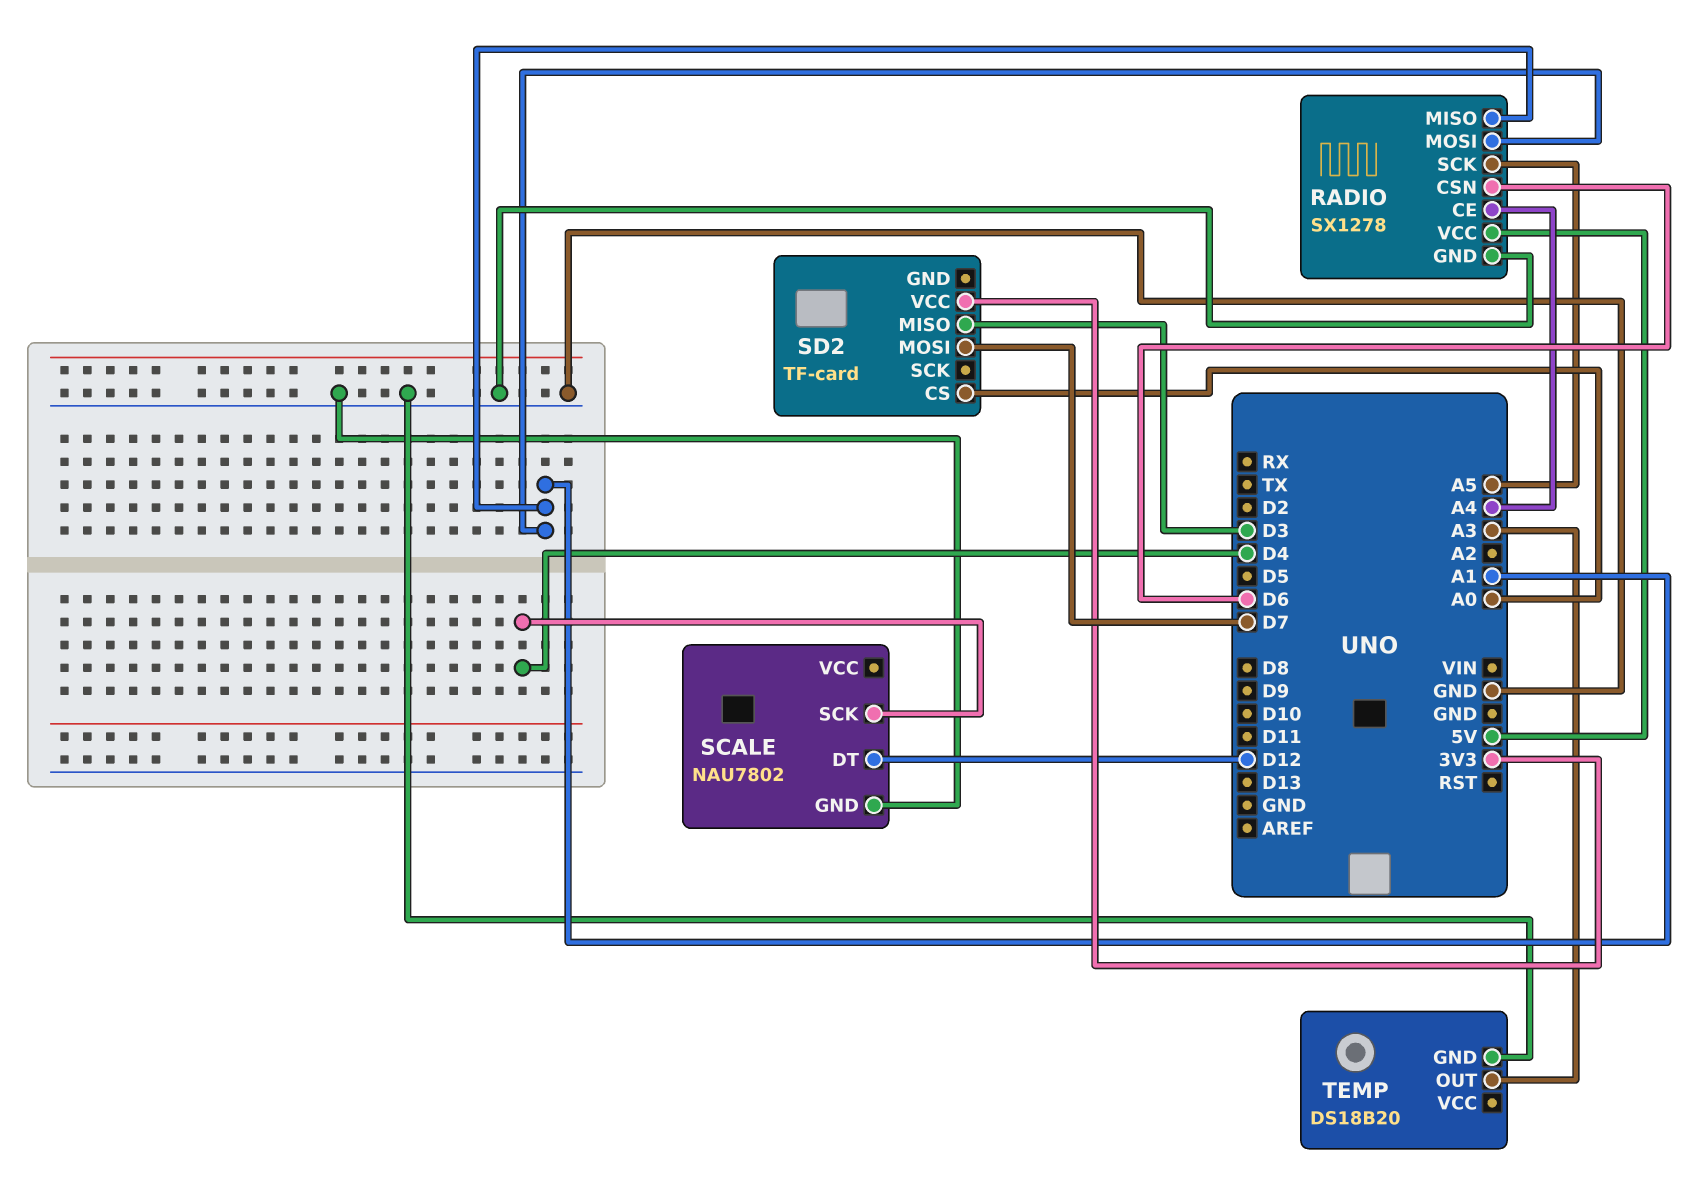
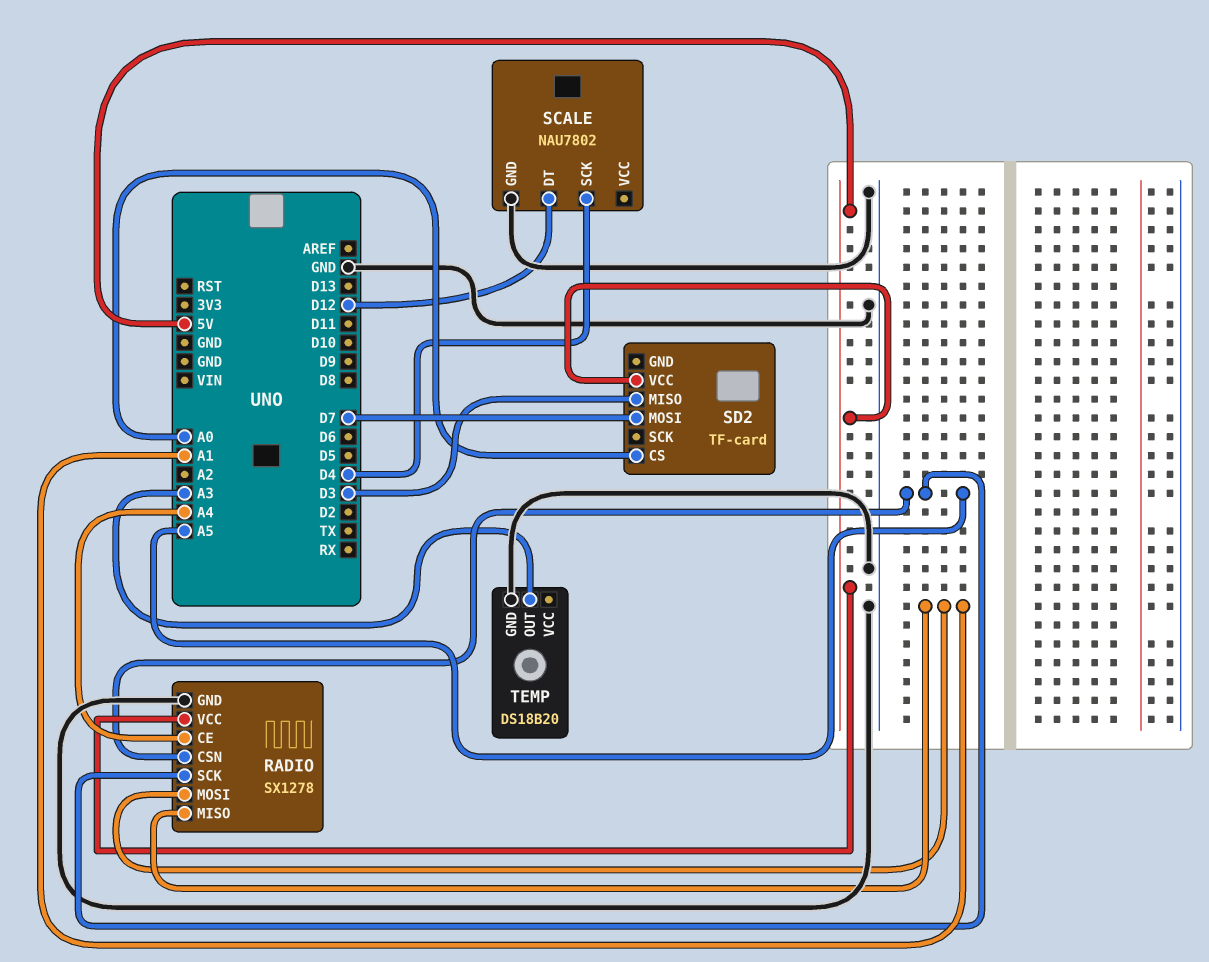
RADIO pin CSN: D6 -> A5
SD2 pin VCC: 3V3 -> 5V

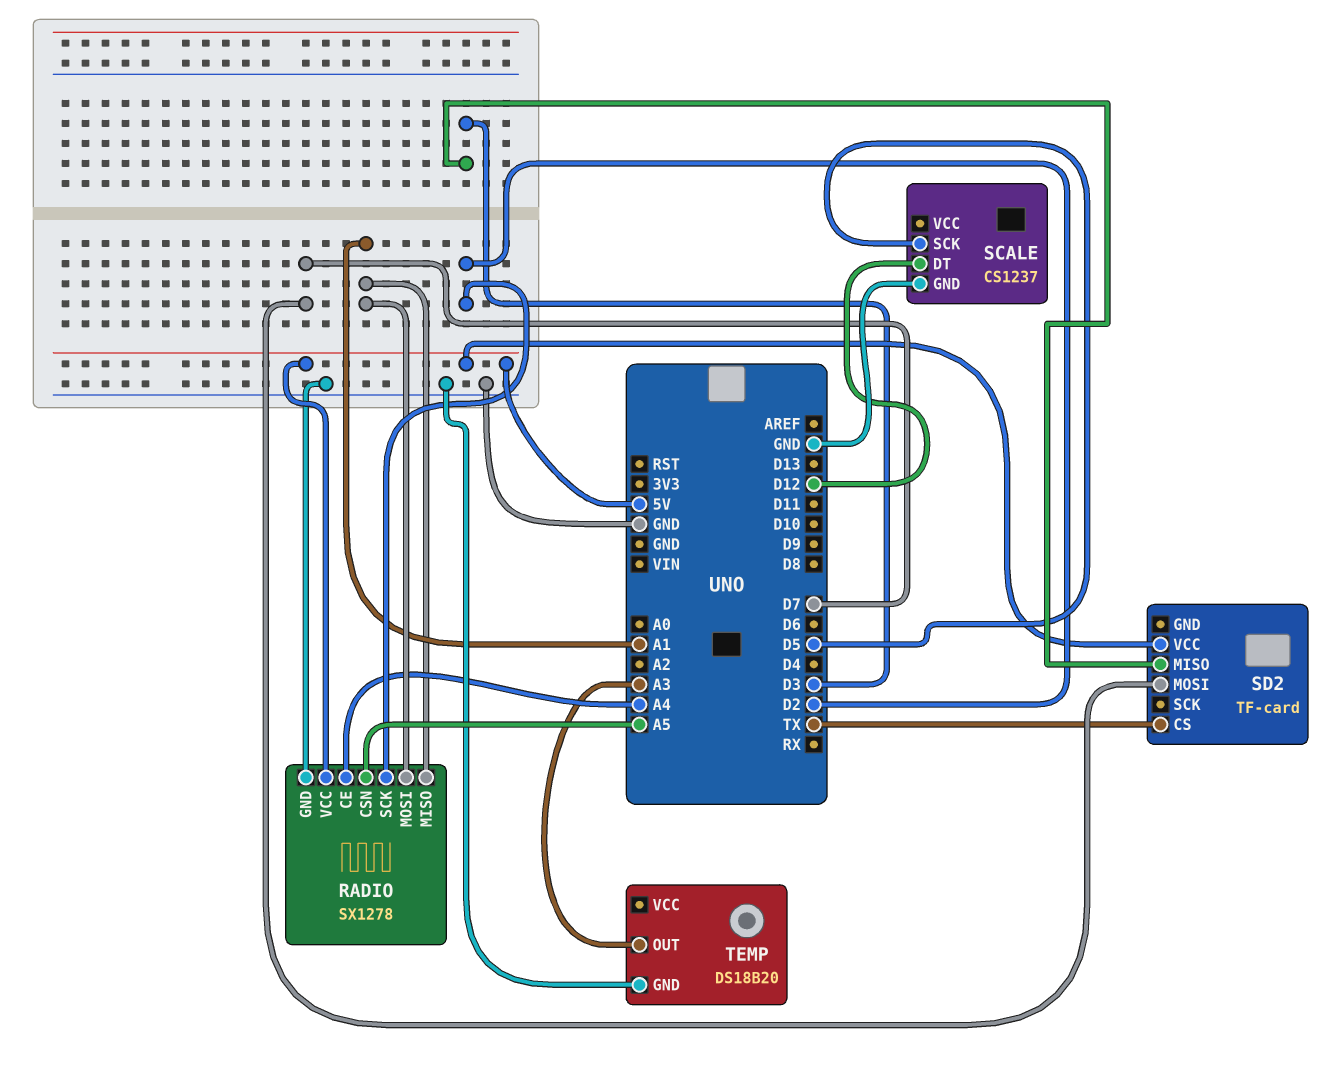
RADIO pin SCK: A5 -> D2
SCALE: NAU7802 -> CS1237
SCALE pin SCK: D4 -> D5
SD2 pin CS: A0 -> TX

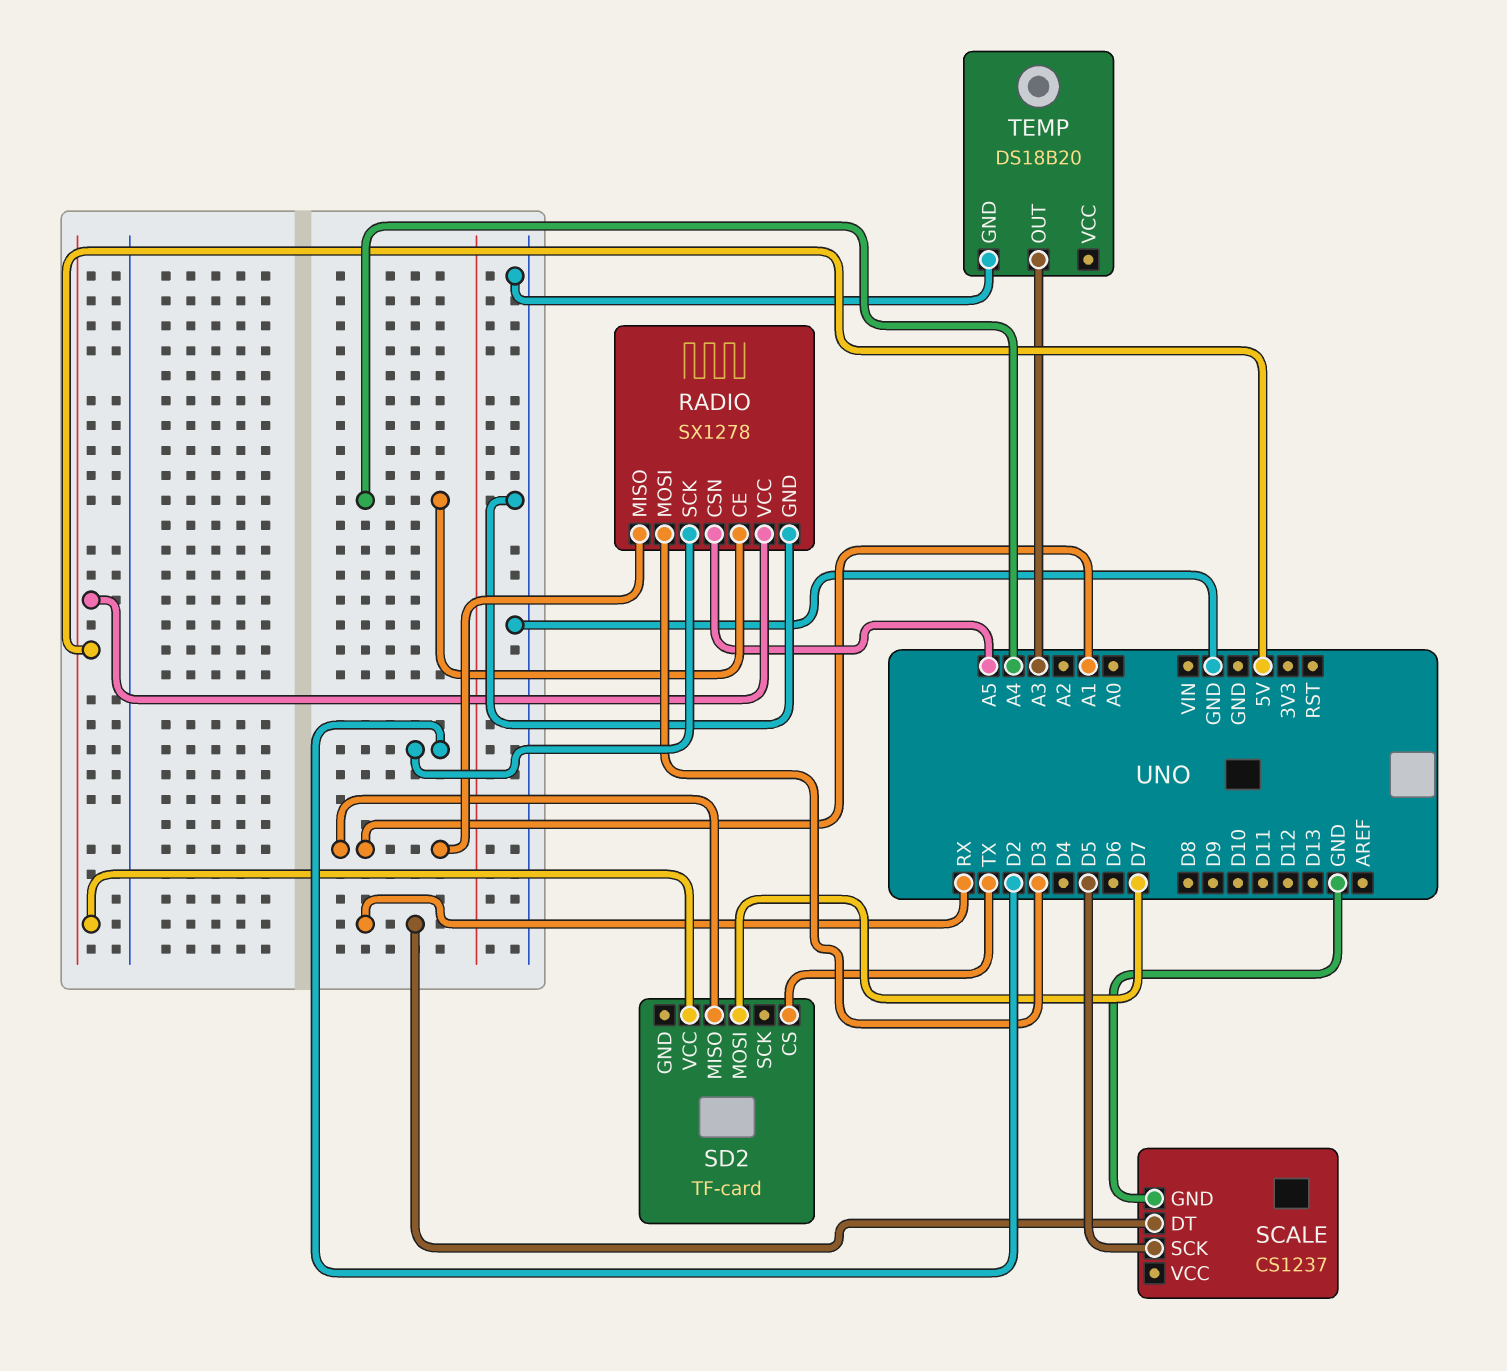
RADIO pin MOSI: A1 -> D3
SCALE pin DT: D12 -> RX
SD2 pin MISO: D3 -> A1

